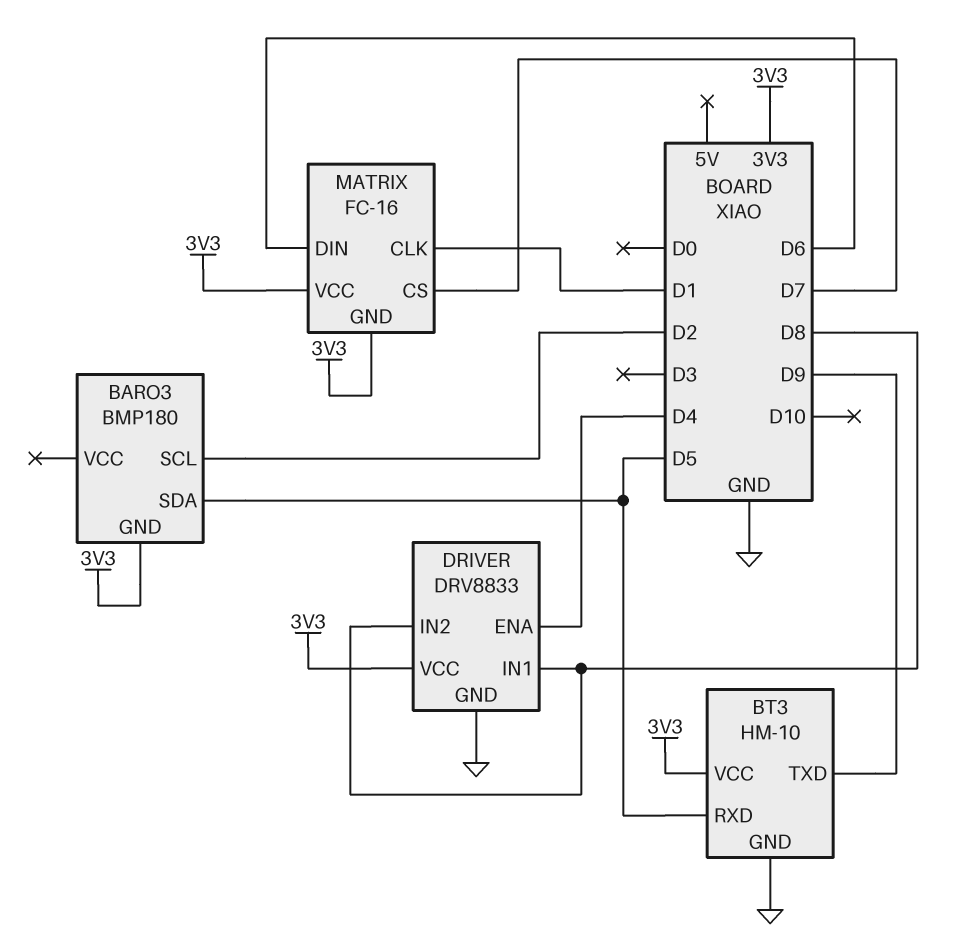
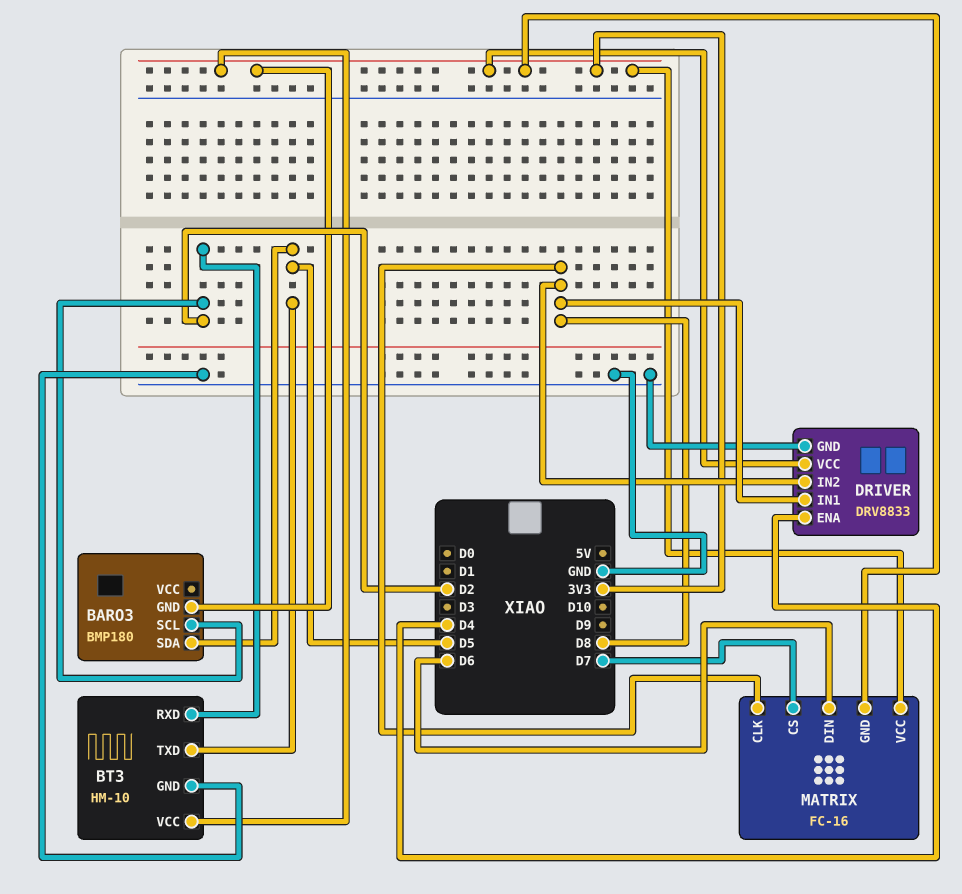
BT3 pin RXD: D5 -> D2
BT3 pin TXD: D9 -> D5
MATRIX pin CLK: D1 -> D8

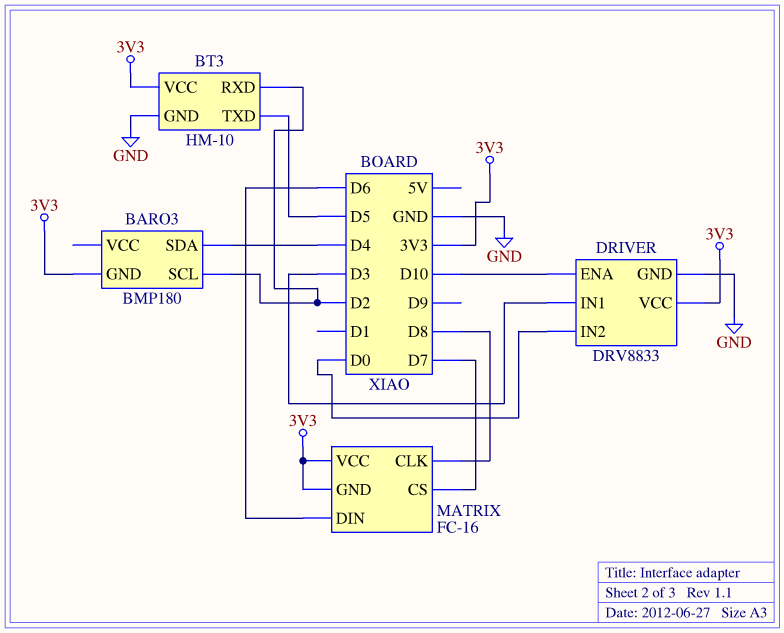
BARO3 pin SDA: D5 -> D4
DRIVER pin ENA: D4 -> D10
DRIVER pin IN1: D8 -> D3
DRIVER pin IN2: D8 -> D0

